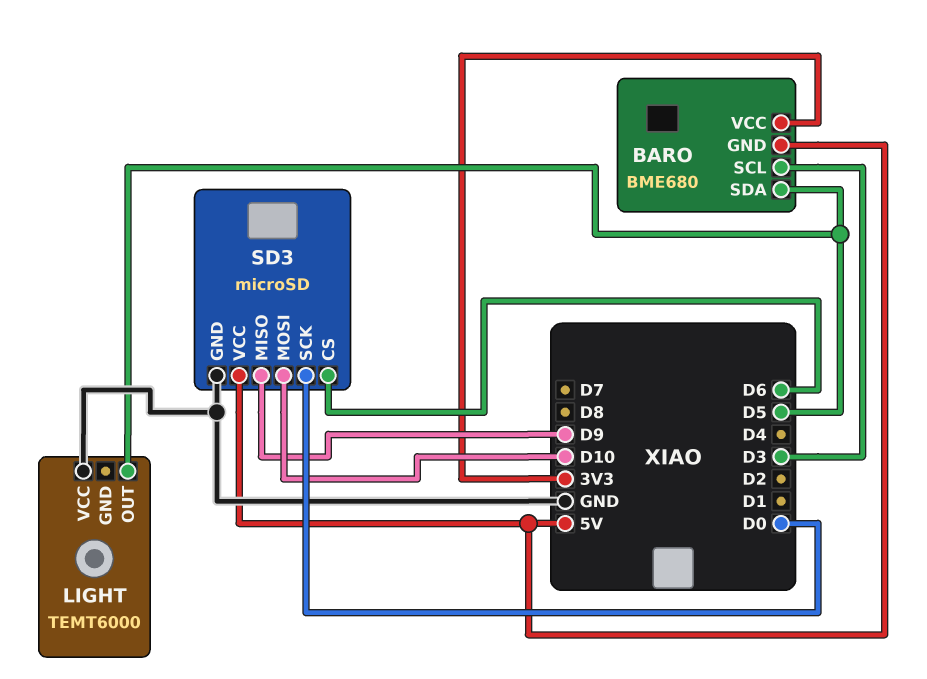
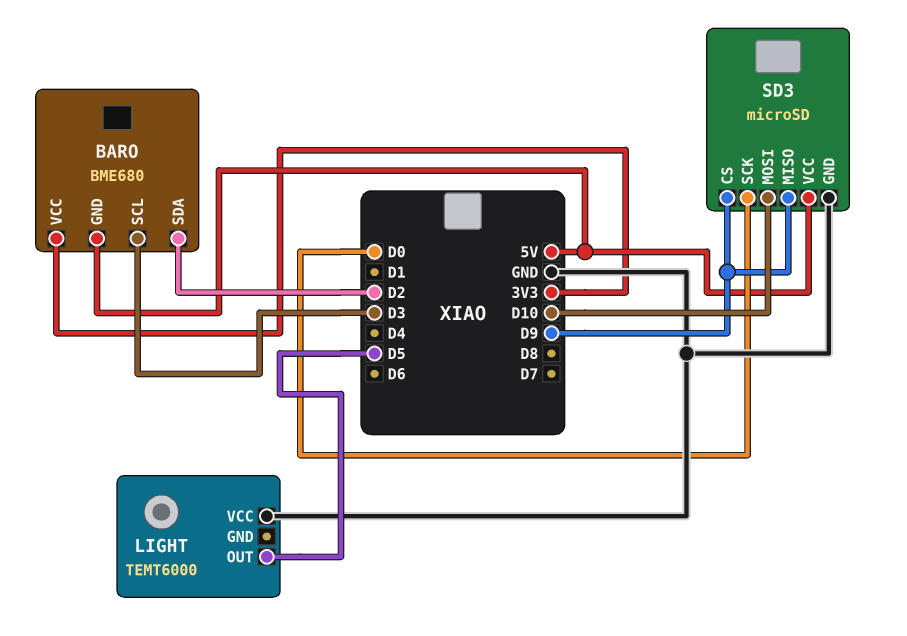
BARO pin SDA: D5 -> D2
SD3 pin CS: D6 -> D9

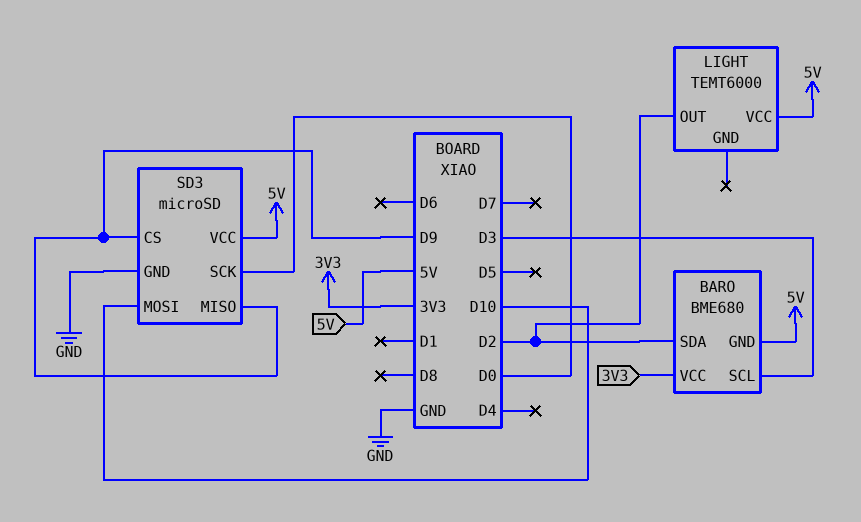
LIGHT pin OUT: D5 -> D2
LIGHT pin VCC: GND -> 5V

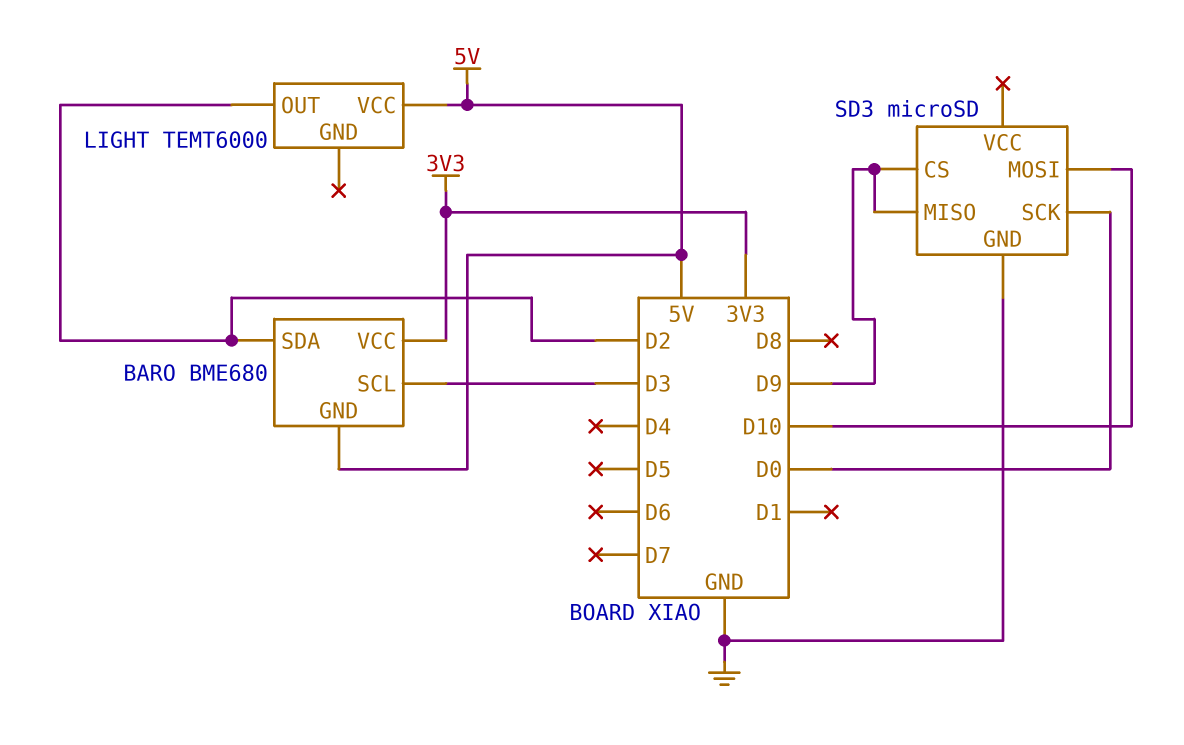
SD3 pin VCC: 5V -> none

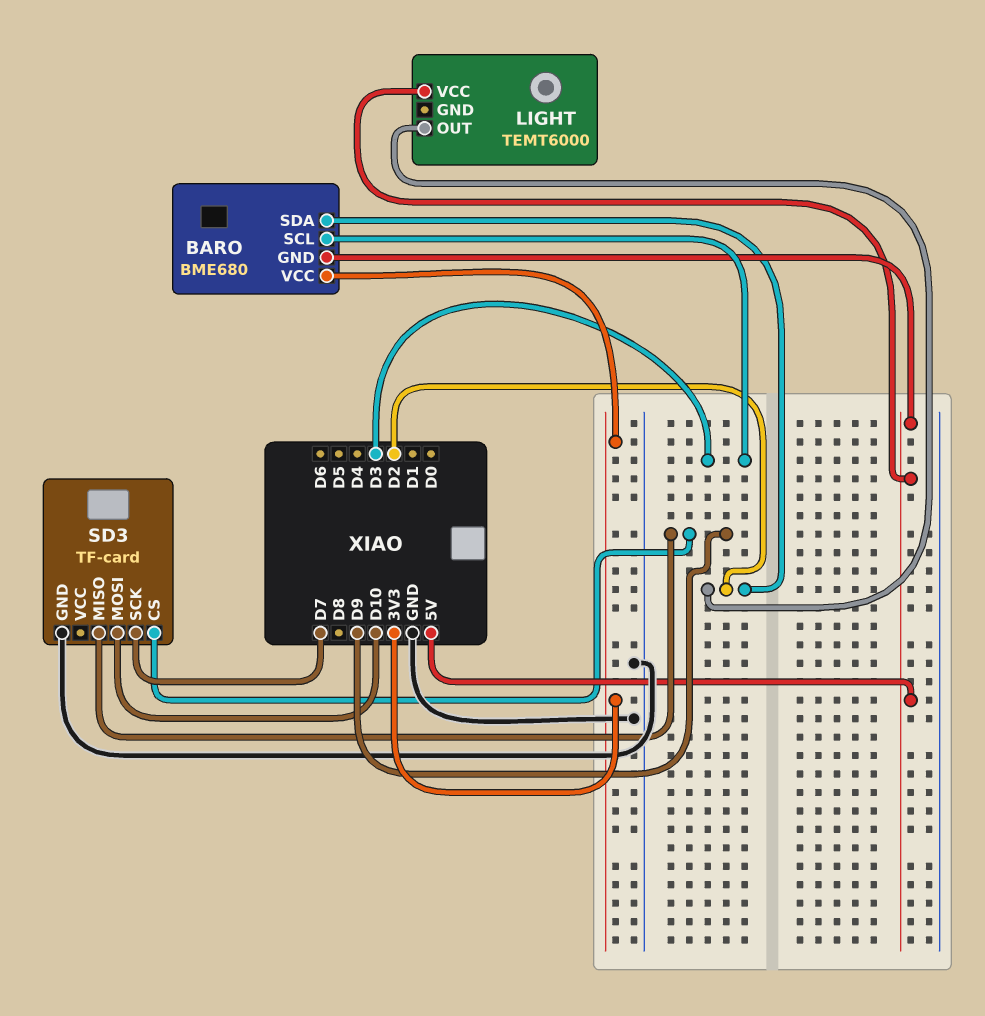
SD3: microSD -> TF-card
SD3 pin SCK: D0 -> D7

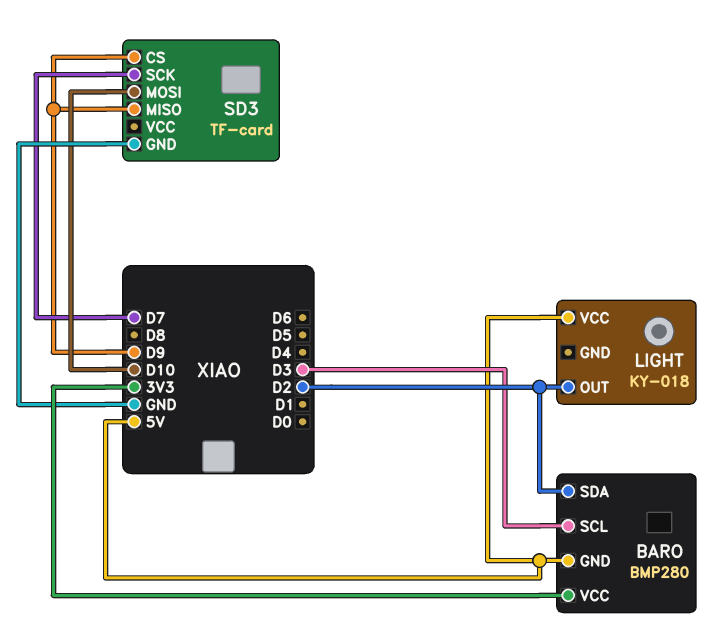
BARO: BME680 -> BMP280
LIGHT: TEMT6000 -> KY-018

